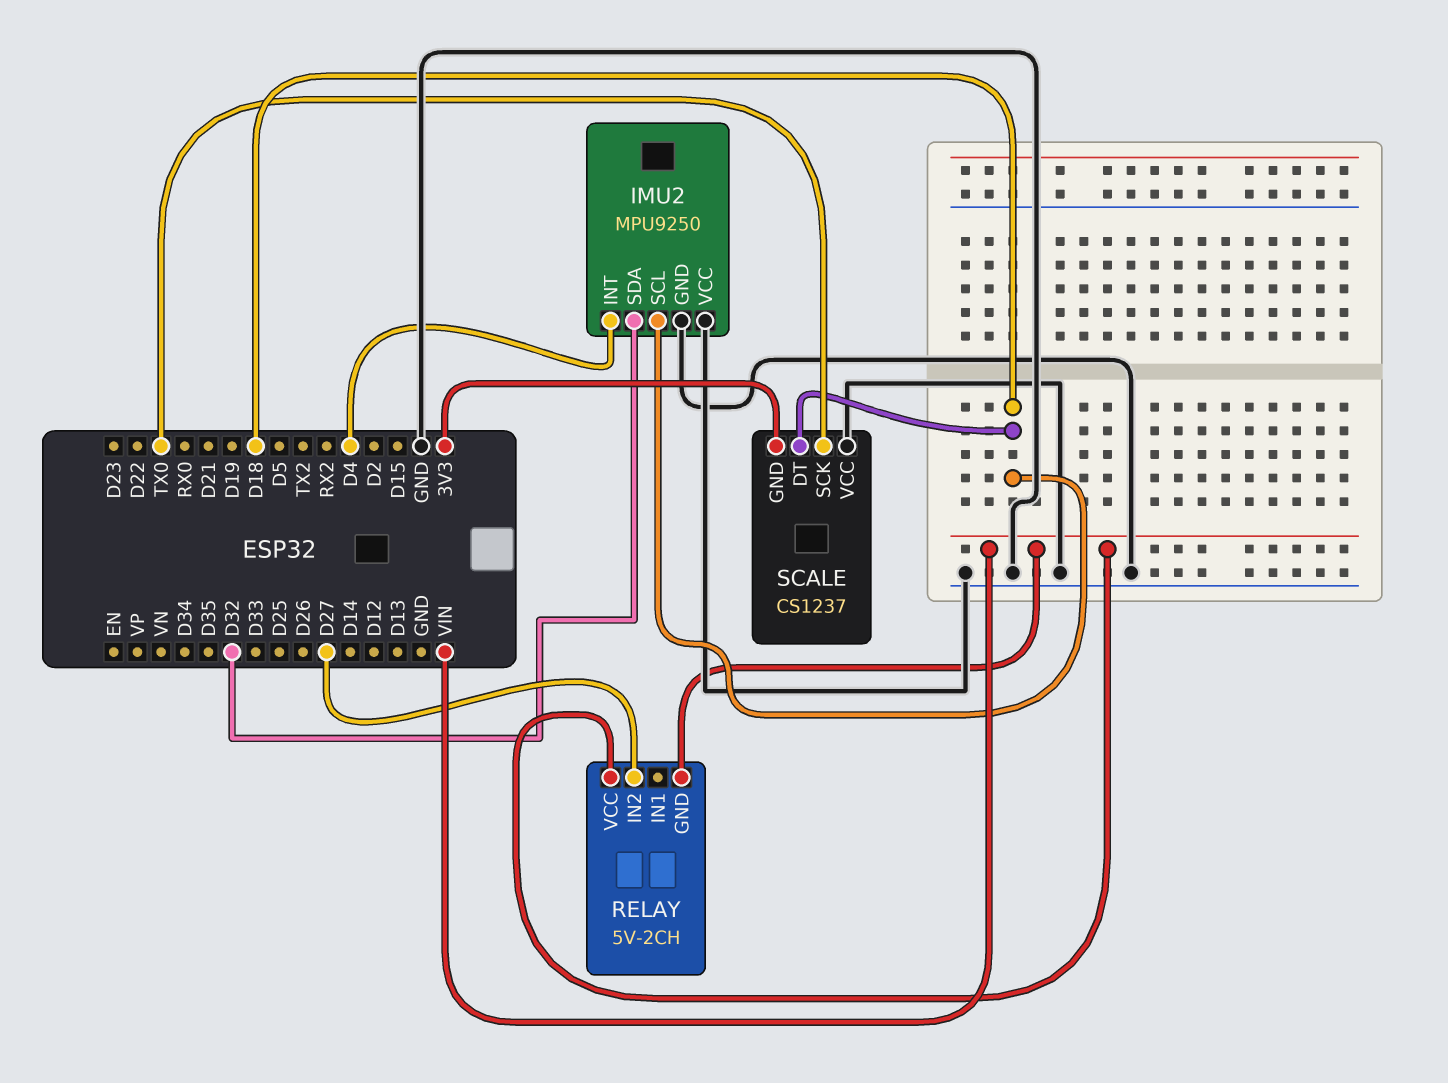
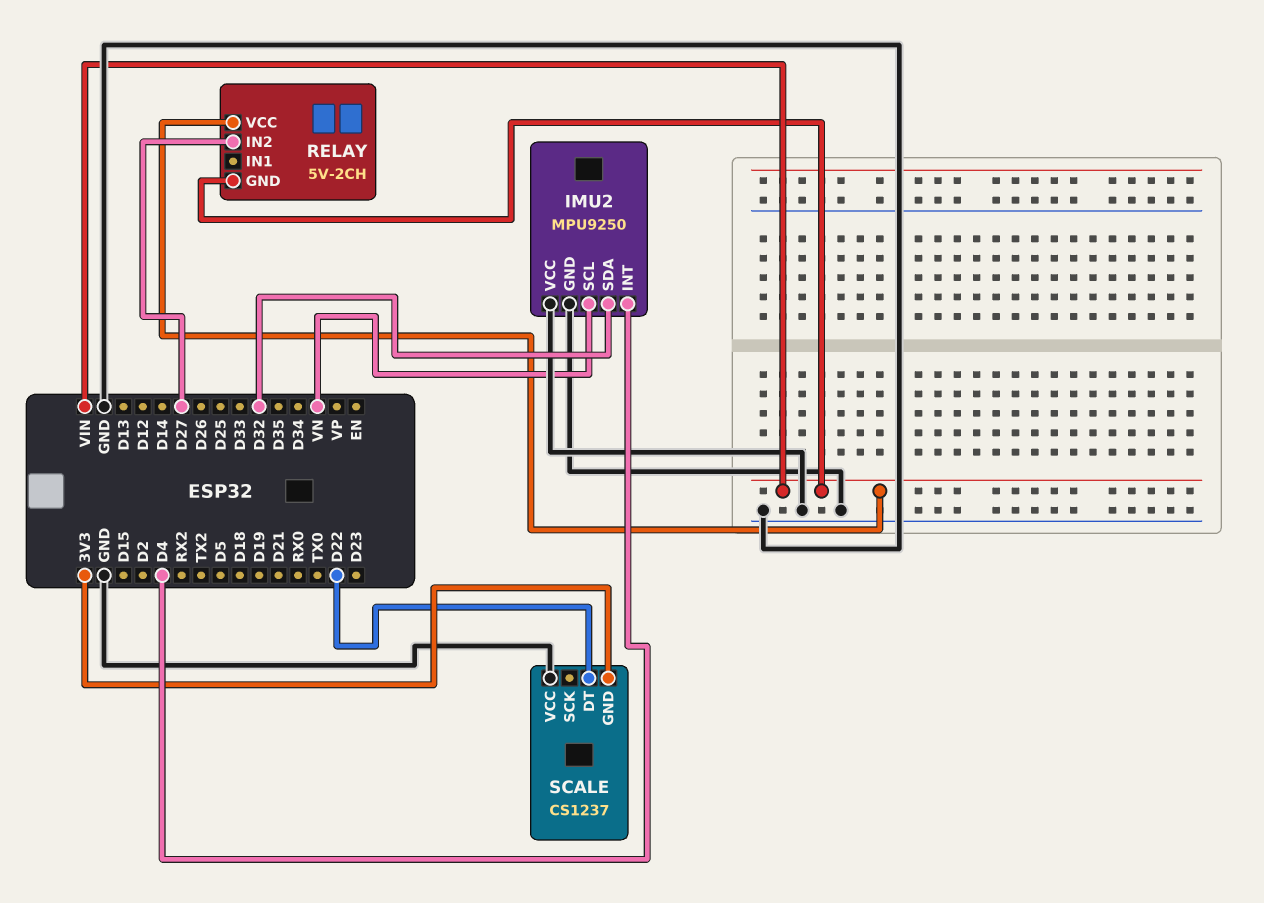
IMU2 pin SCL: D18 -> VN
SCALE pin DT: D18 -> D22
SCALE pin SCK: TX0 -> none

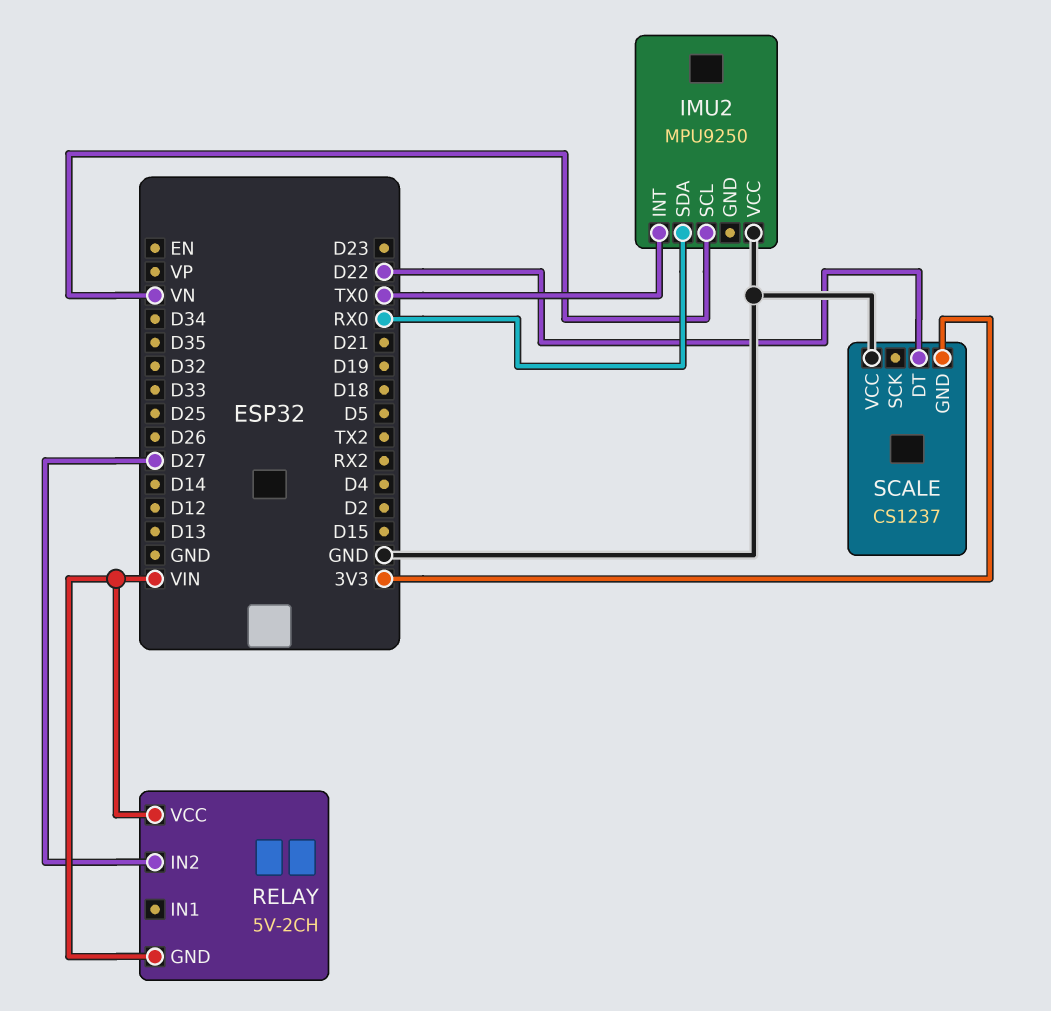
IMU2 pin GND: GND -> none
IMU2 pin INT: D4 -> TX0
IMU2 pin SDA: D32 -> RX0

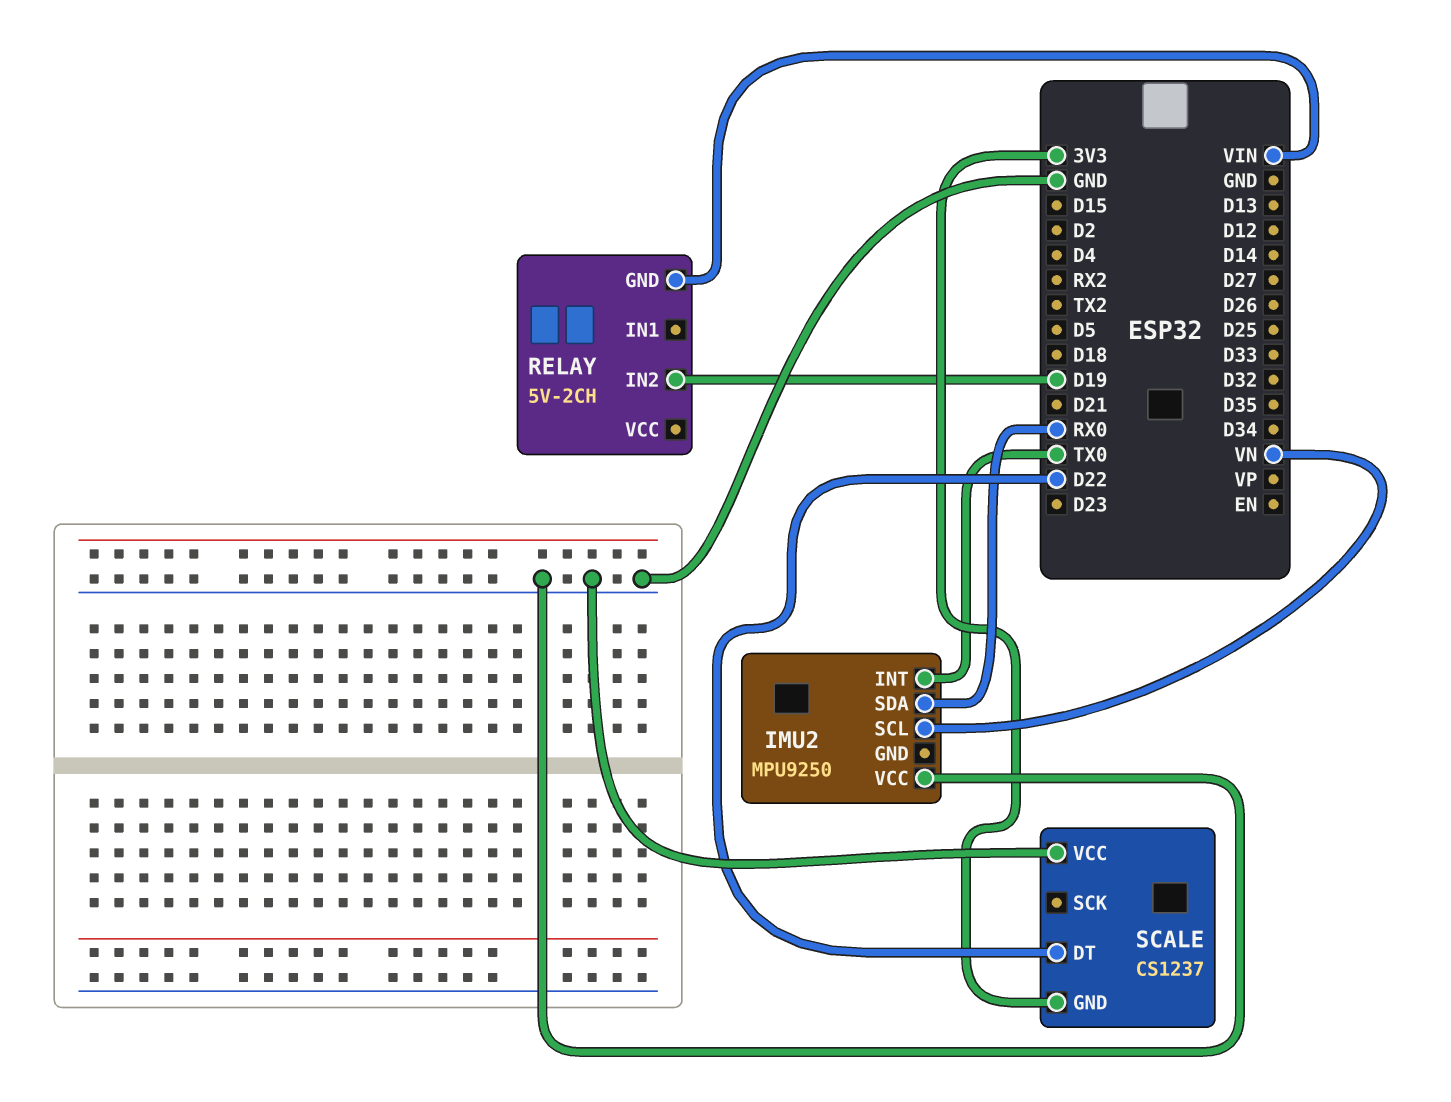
RELAY pin IN2: D27 -> D19
RELAY pin VCC: VIN -> none

